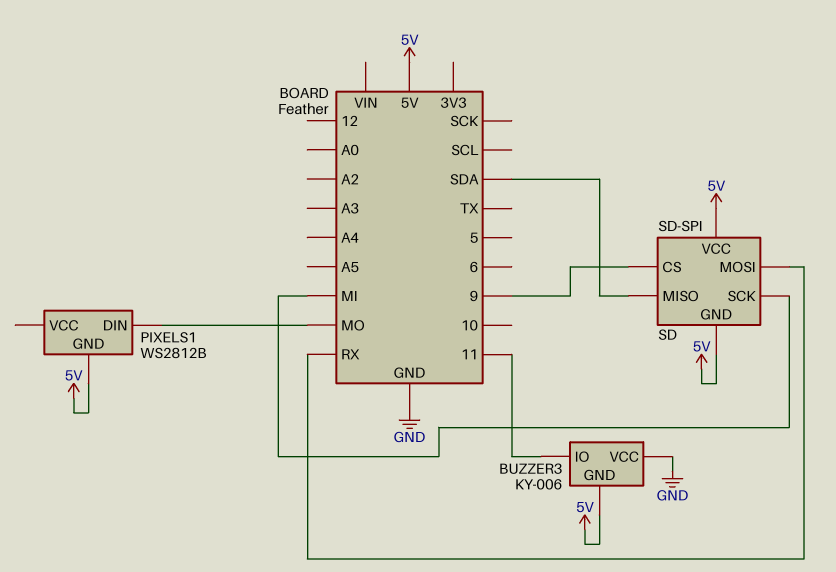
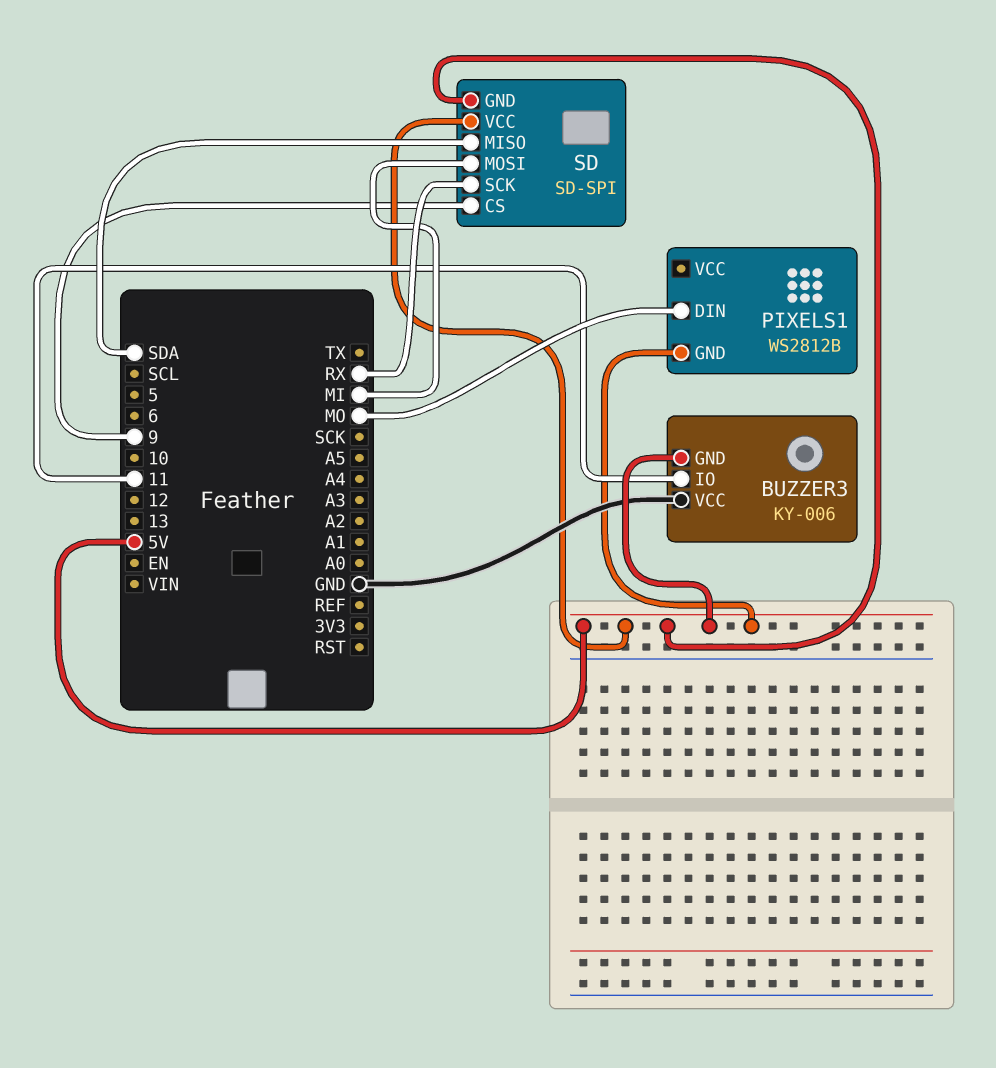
SD pin MOSI: RX -> MI
SD pin SCK: MI -> RX

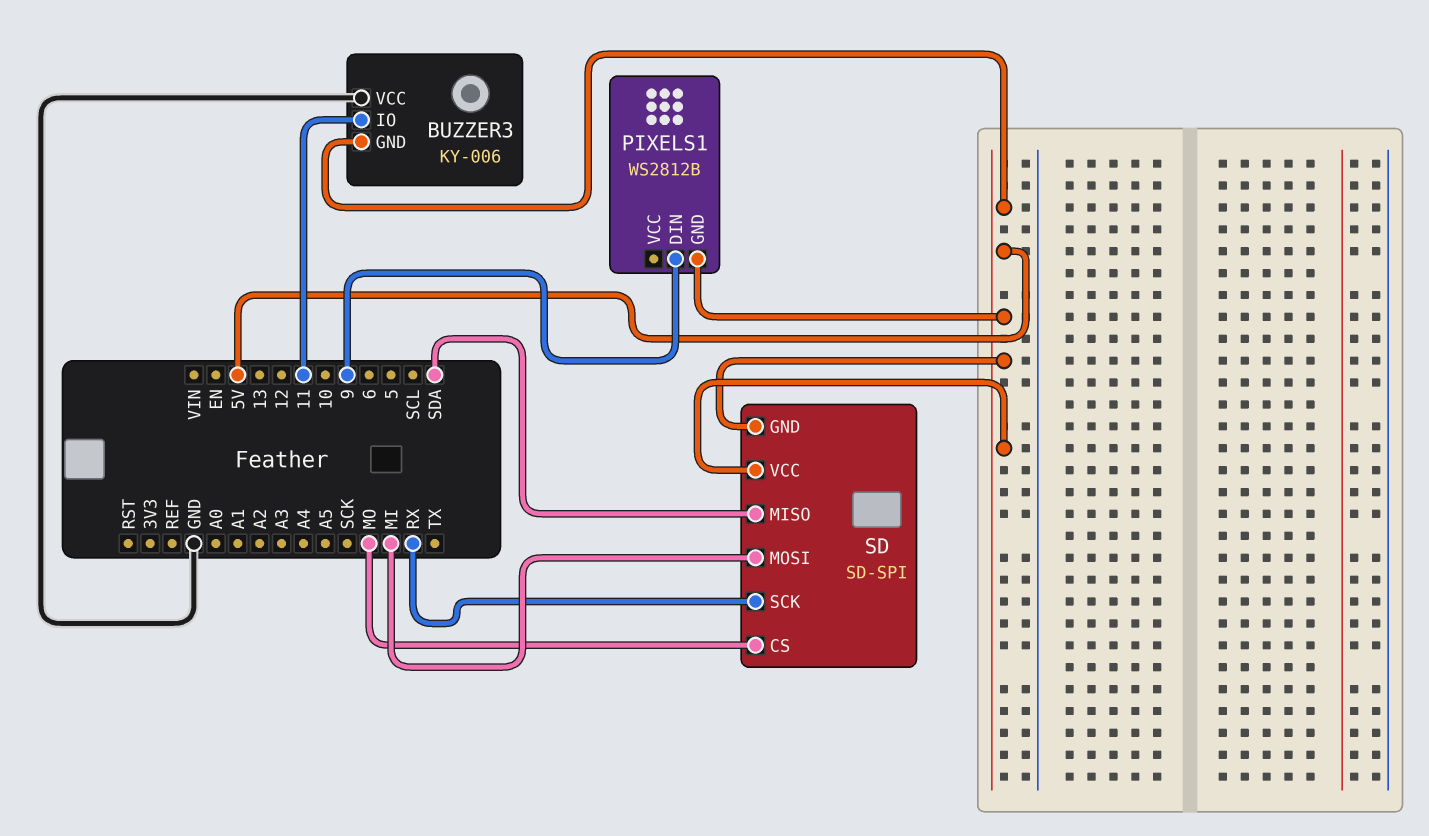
PIXELS1 pin DIN: MO -> 9
SD pin CS: 9 -> MO

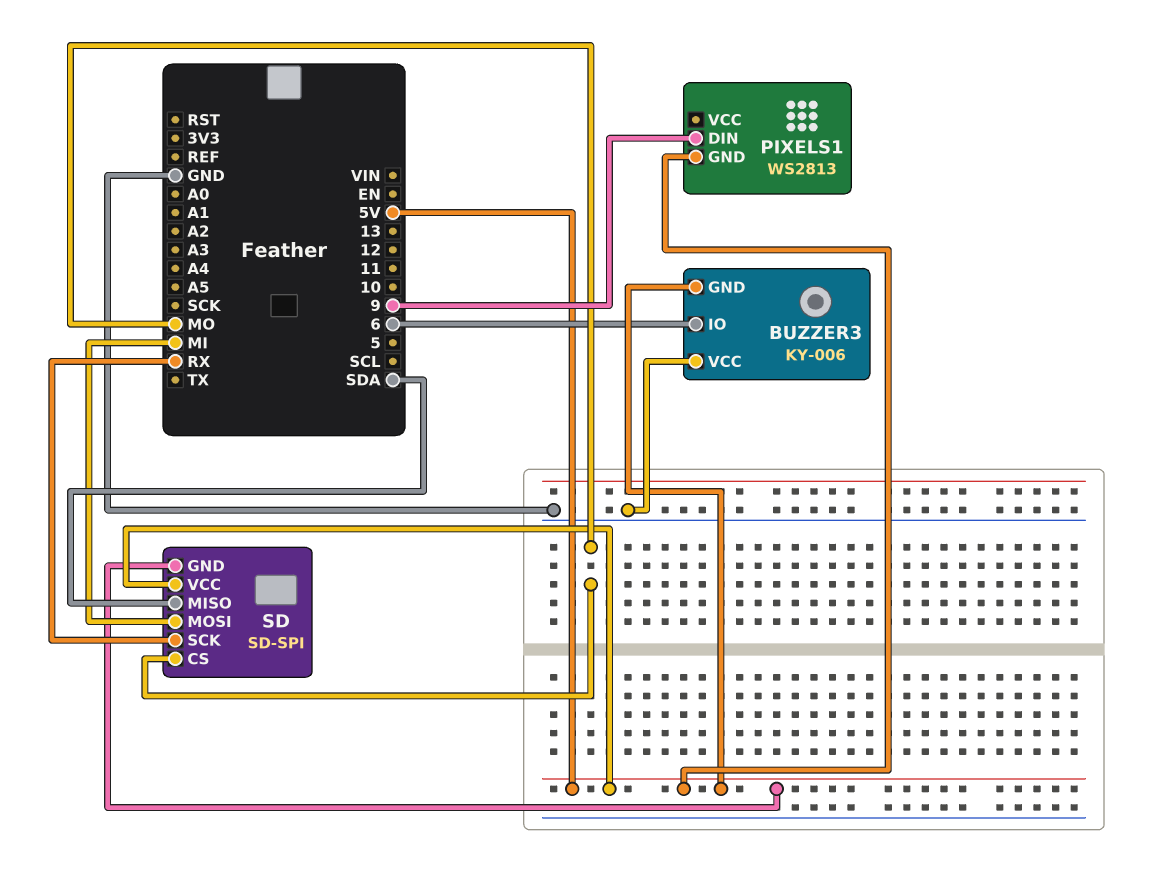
BUZZER3 pin IO: 11 -> 6
PIXELS1: WS2812B -> WS2813

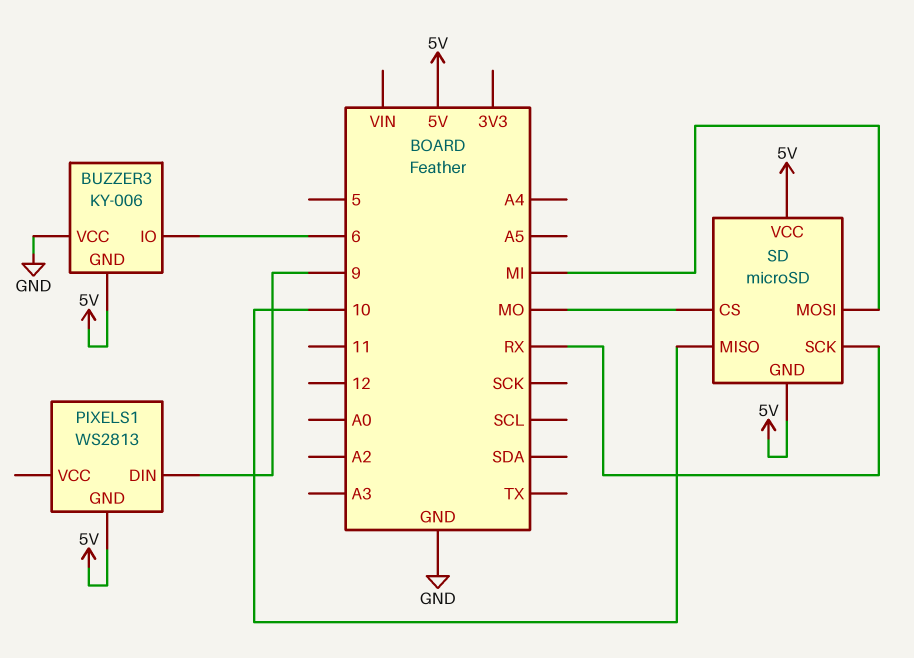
SD: SD-SPI -> microSD
SD pin MISO: SDA -> 10

